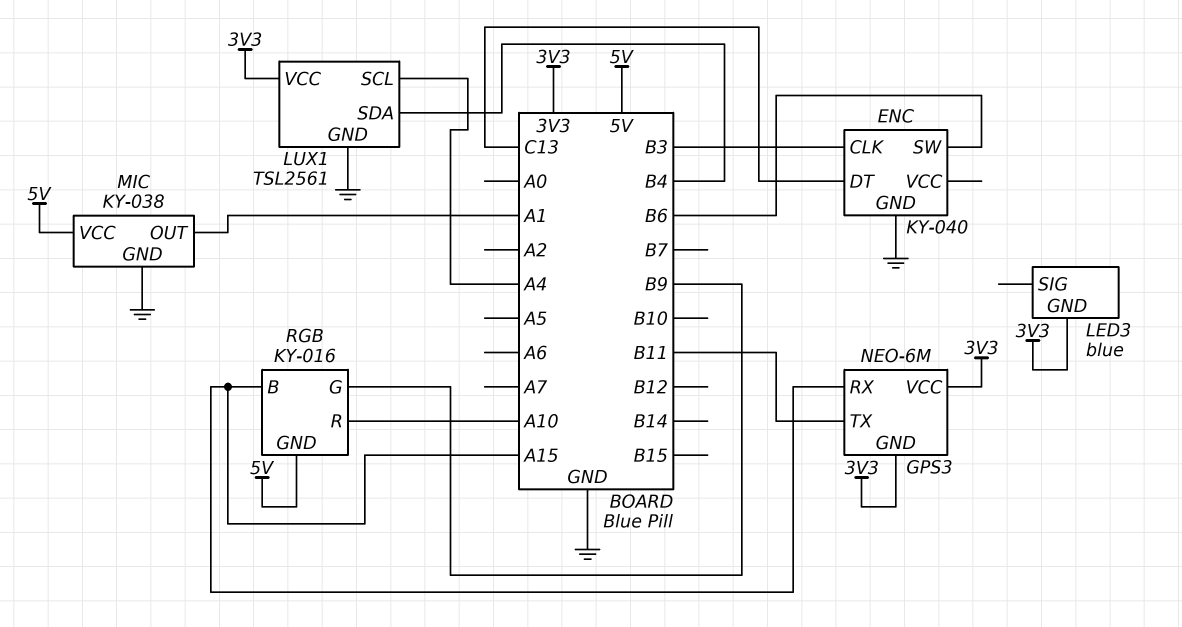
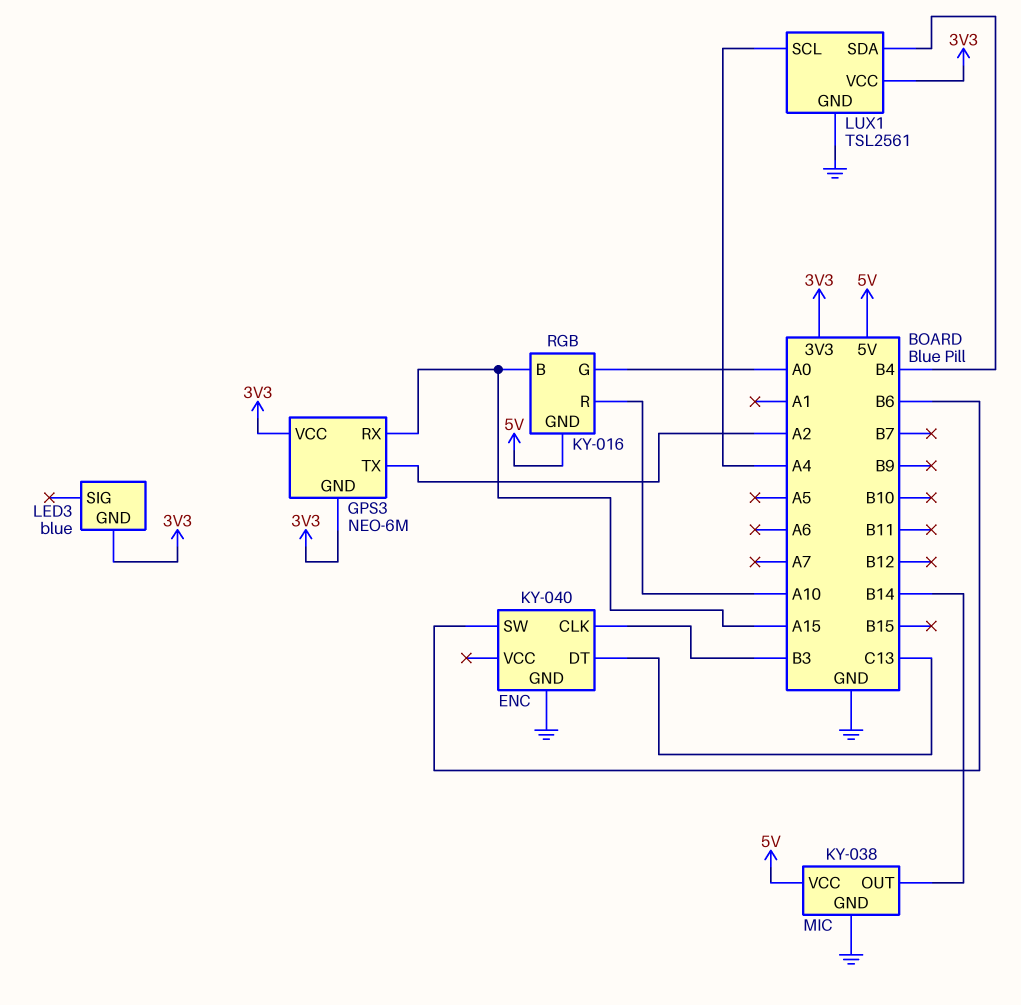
GPS3 pin TX: B11 -> A2
MIC pin OUT: A1 -> B14
RGB pin G: B9 -> A0

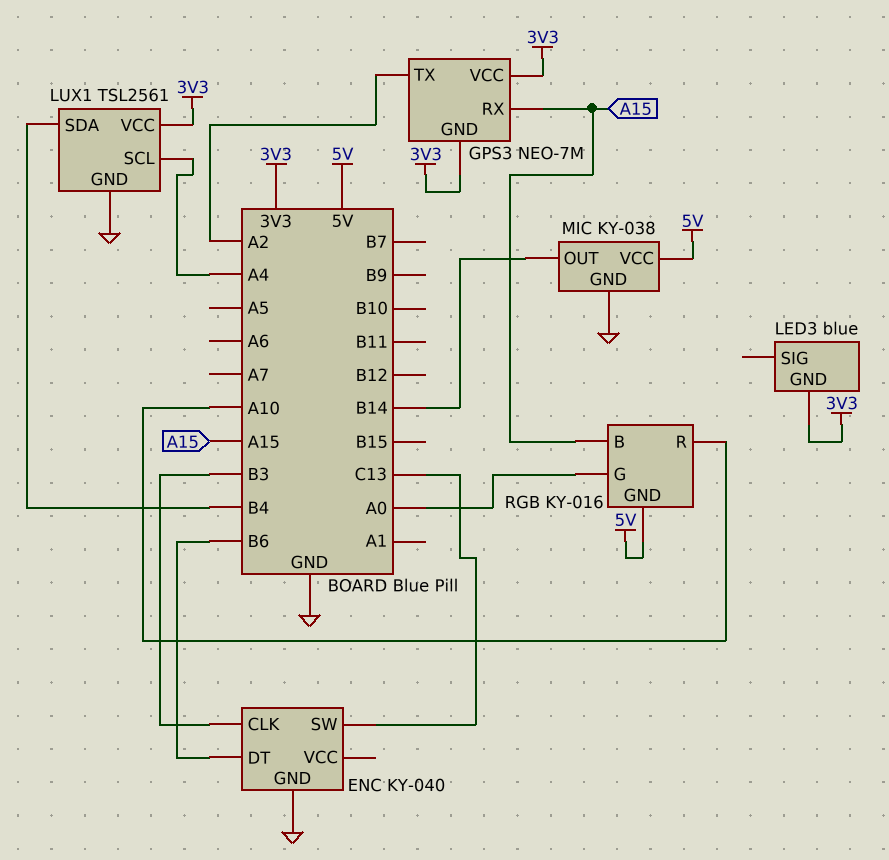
ENC pin DT: C13 -> B6
ENC pin SW: B6 -> C13
GPS3: NEO-6M -> NEO-7M

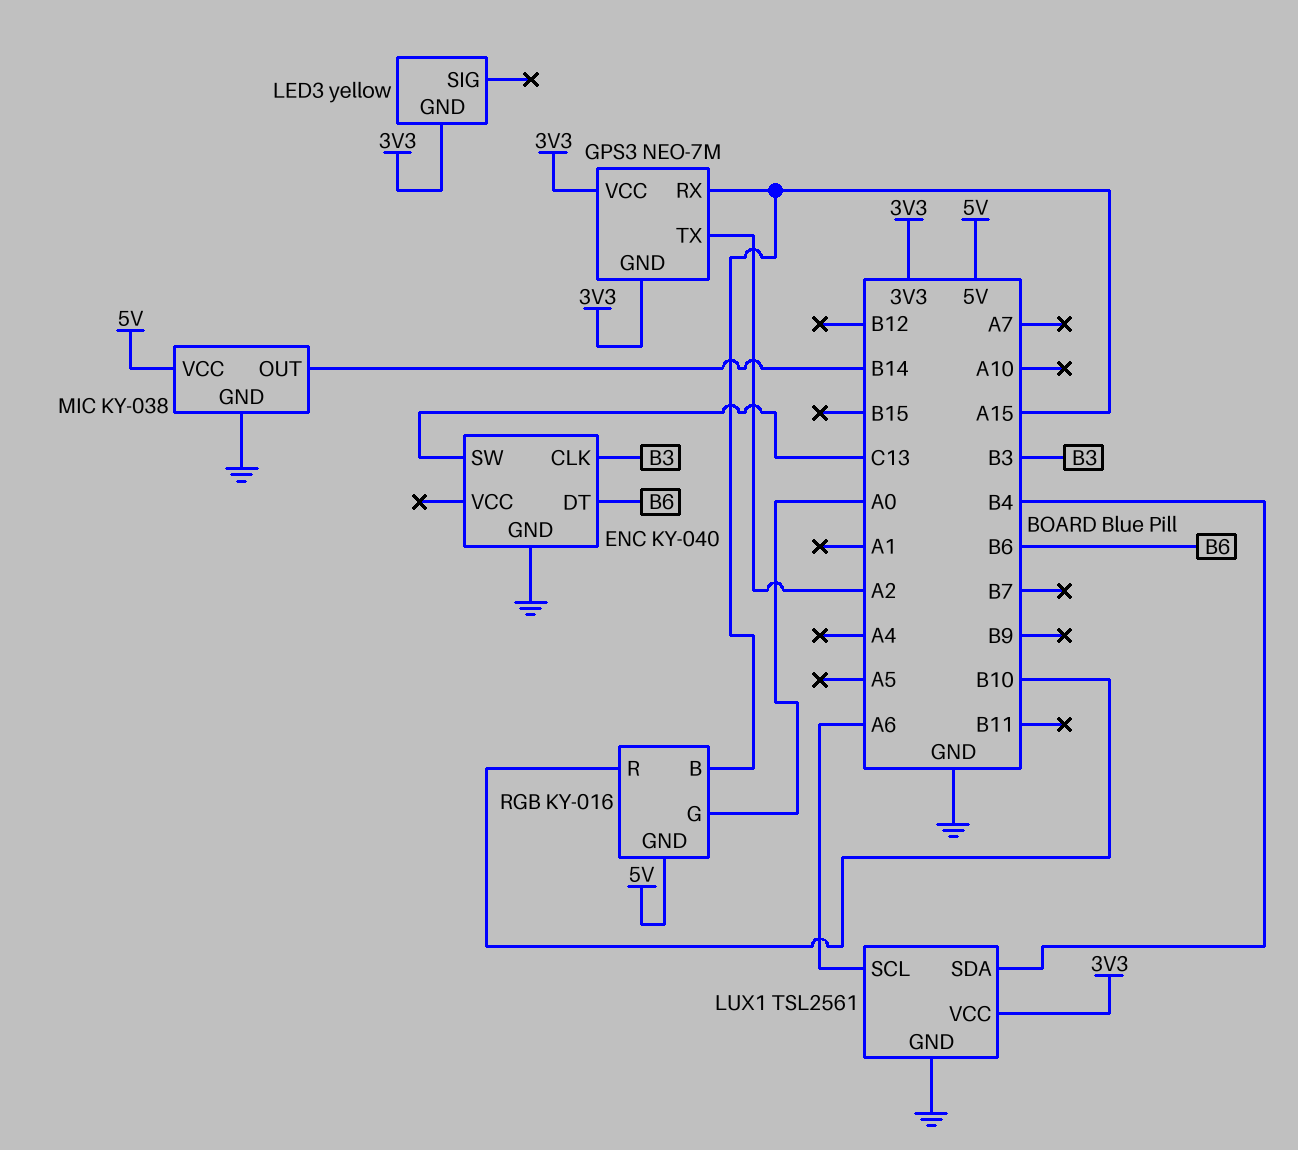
LED3: blue -> yellow
LUX1 pin SCL: A4 -> A6
RGB pin R: A10 -> B10

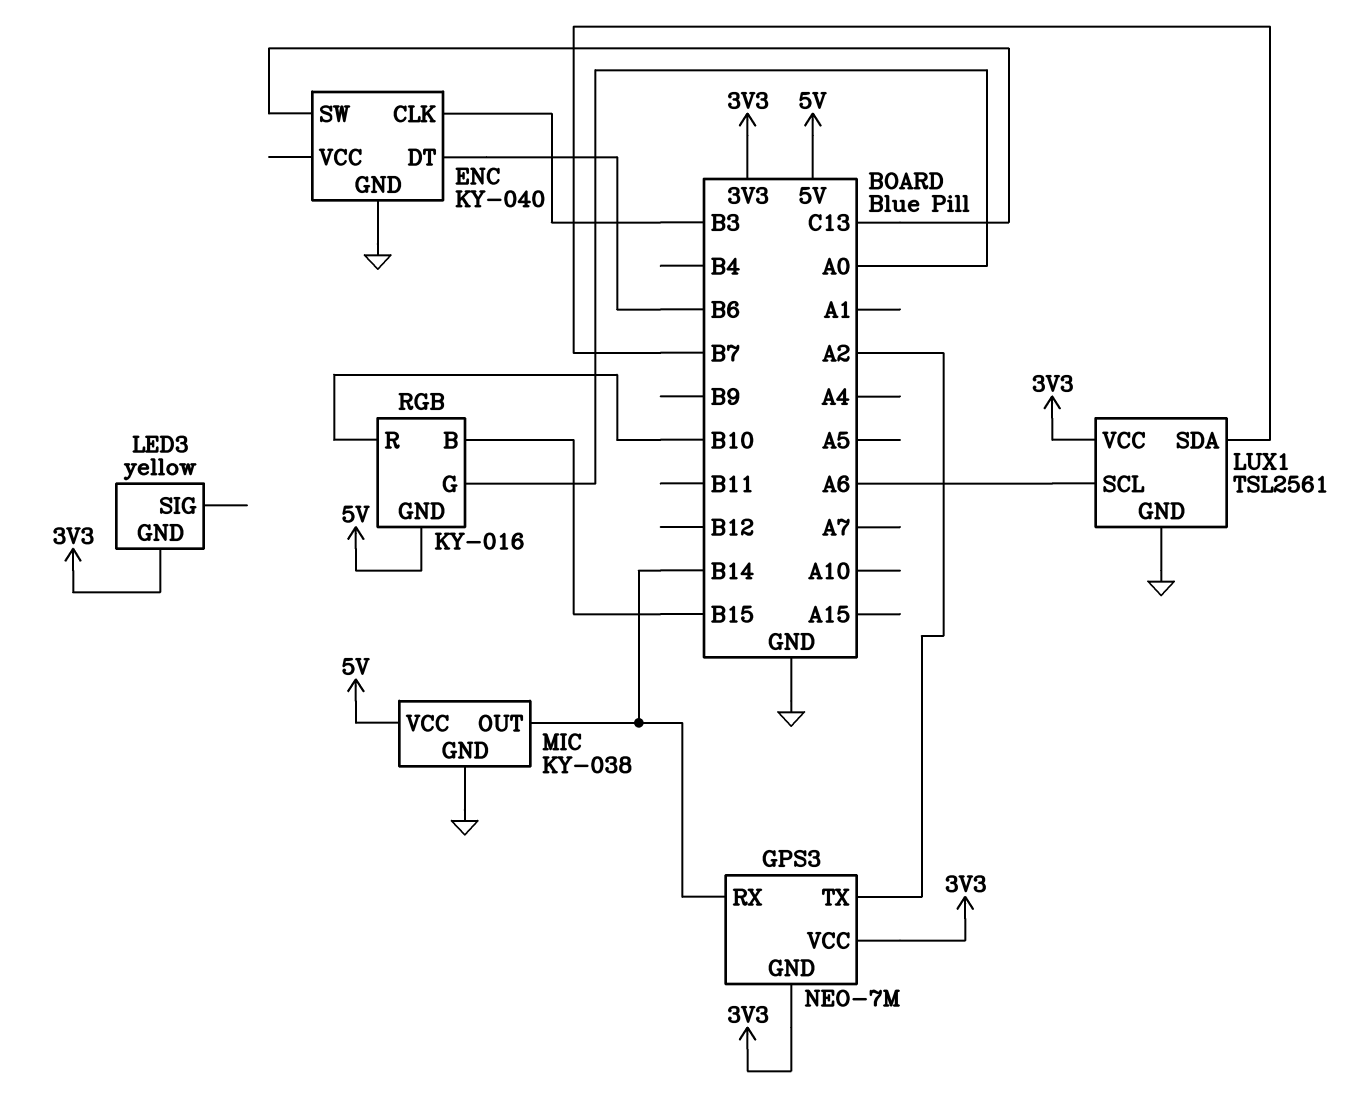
GPS3 pin RX: A15 -> B14
LUX1 pin SDA: B4 -> B7
RGB pin B: A15 -> B15

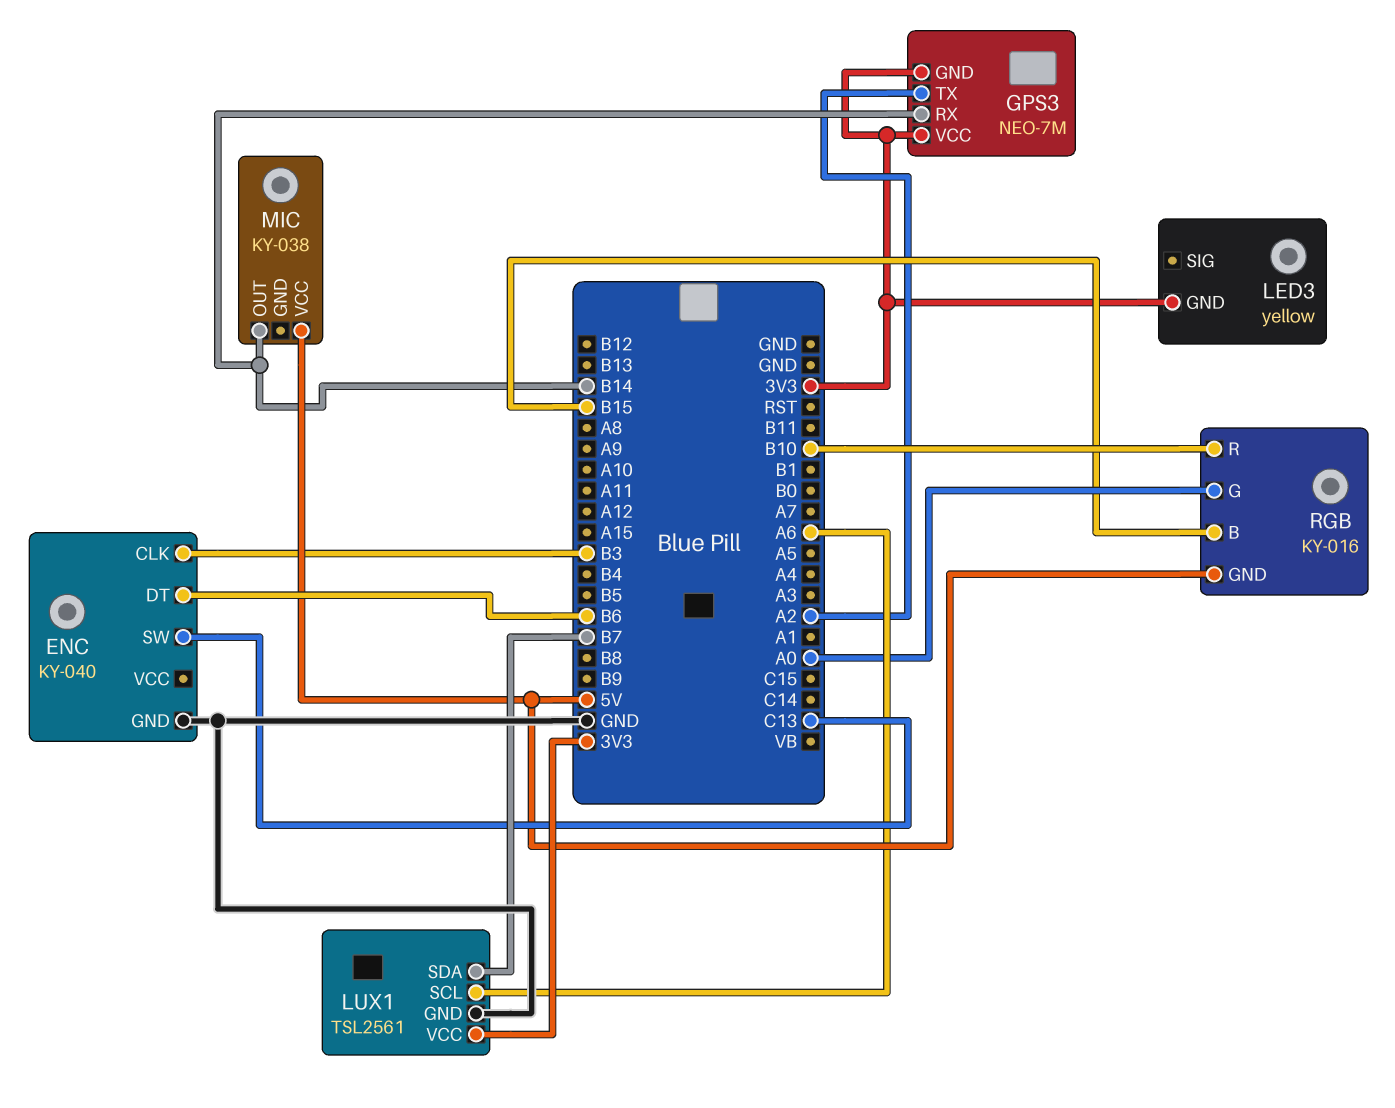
MIC pin GND: GND -> none

